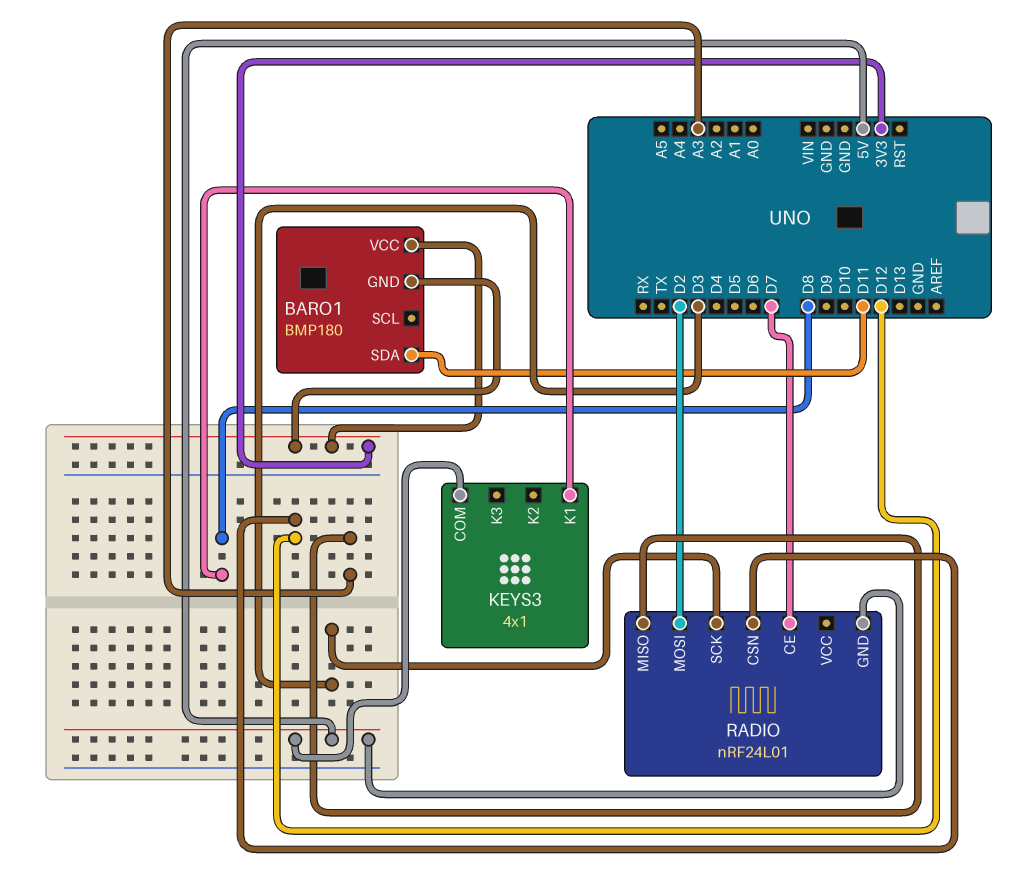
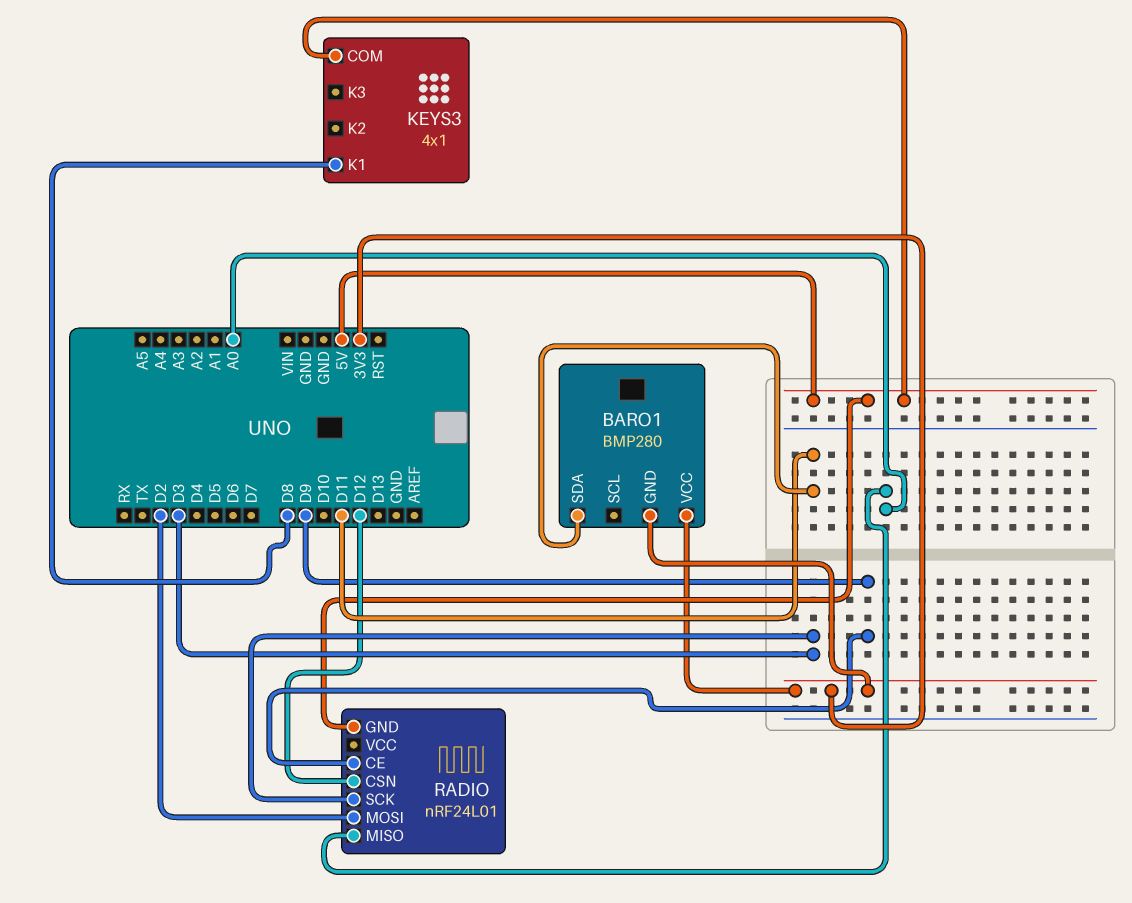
BARO1: BMP180 -> BMP280
RADIO pin CE: D7 -> D9
RADIO pin MISO: A3 -> A0

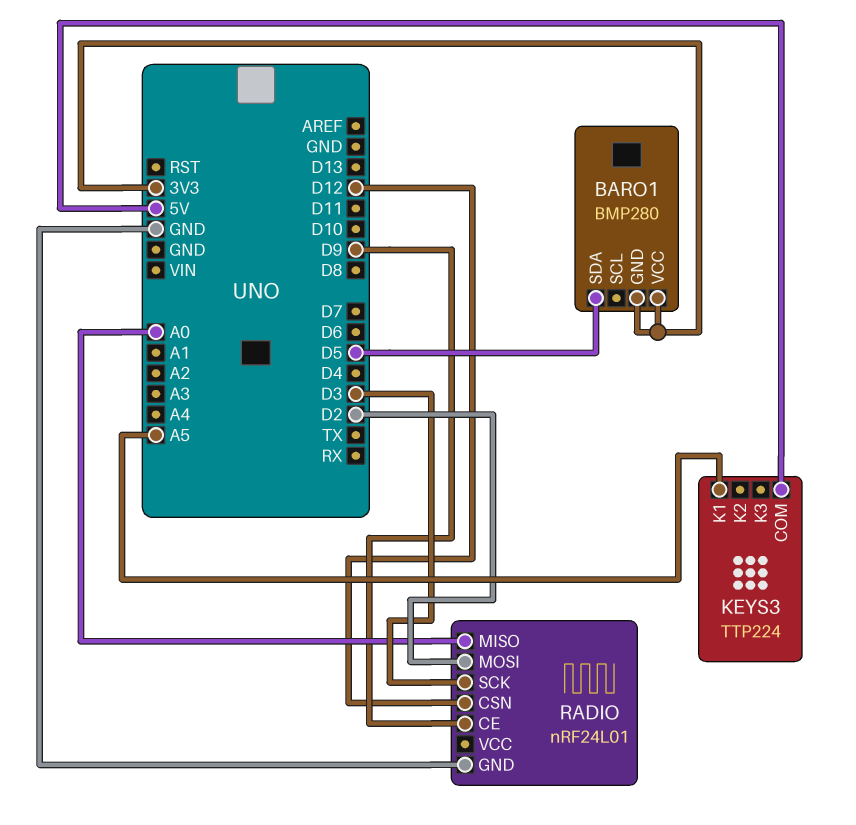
BARO1 pin SDA: D11 -> D5
KEYS3: 4x1 -> TTP224
KEYS3 pin K1: D8 -> A5
RADIO pin GND: 5V -> GND

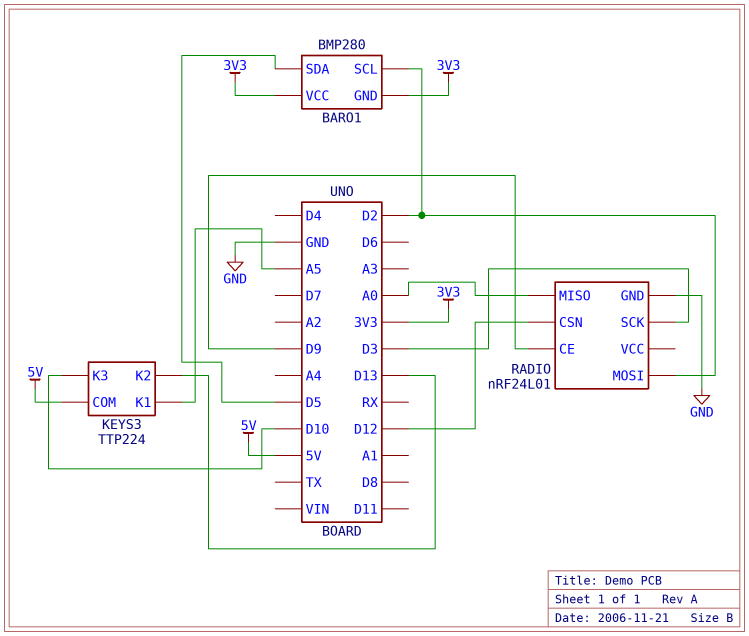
BARO1 pin SCL: none -> D2
KEYS3 pin K2: none -> D13
KEYS3 pin K3: none -> D10

